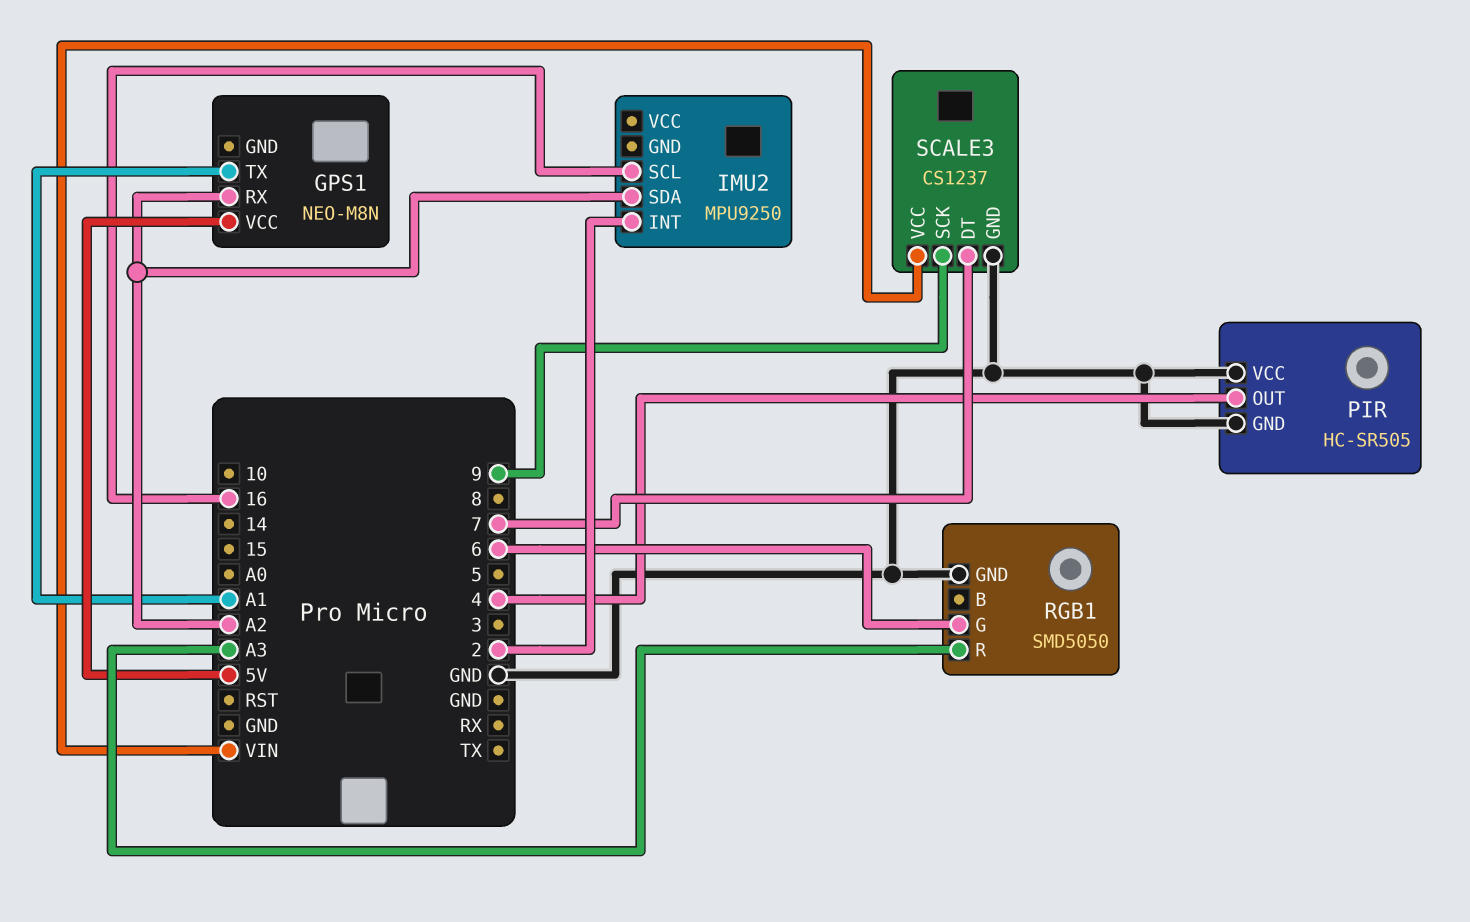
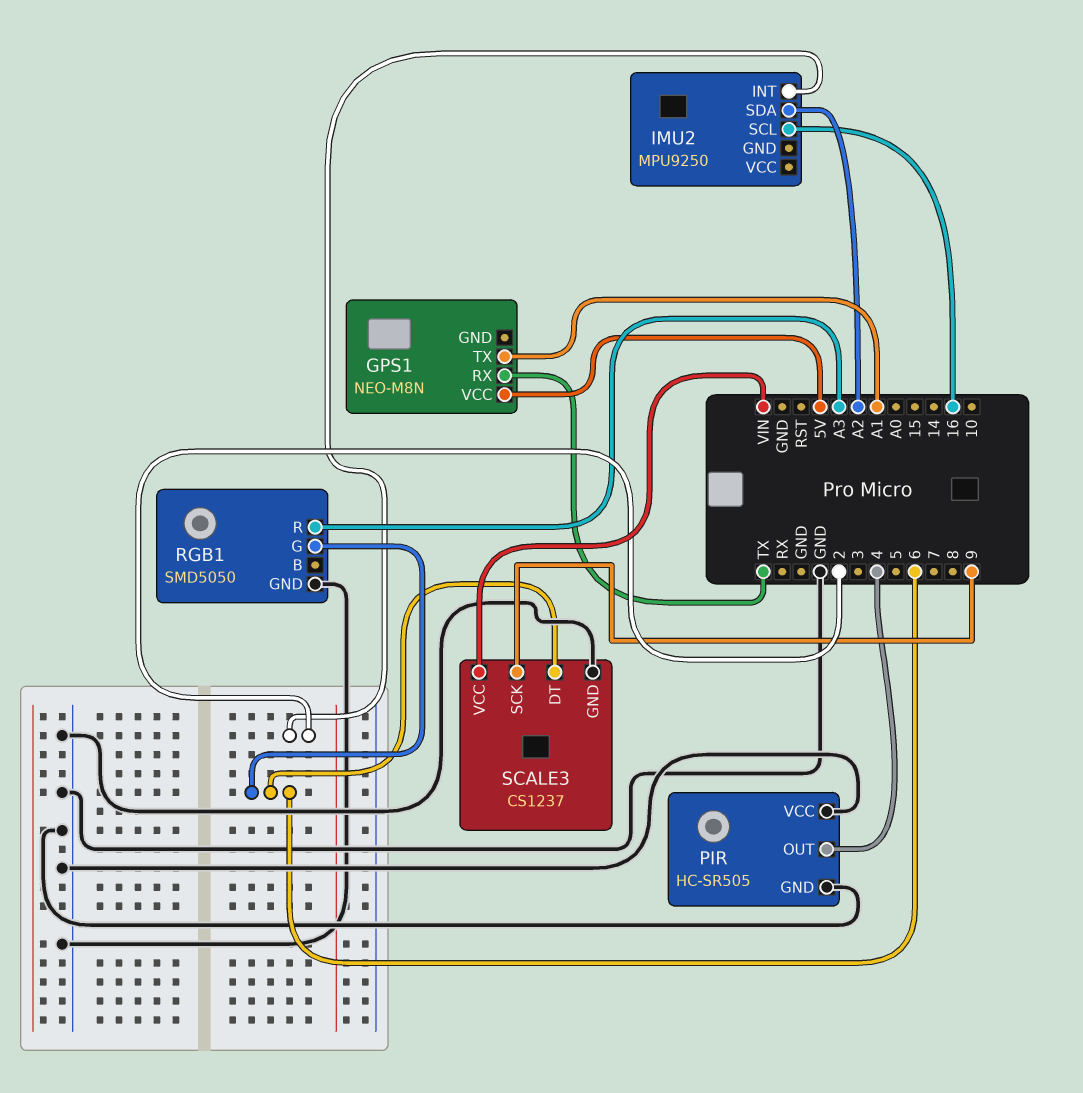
GPS1 pin RX: A2 -> TX
SCALE3 pin DT: 7 -> 6

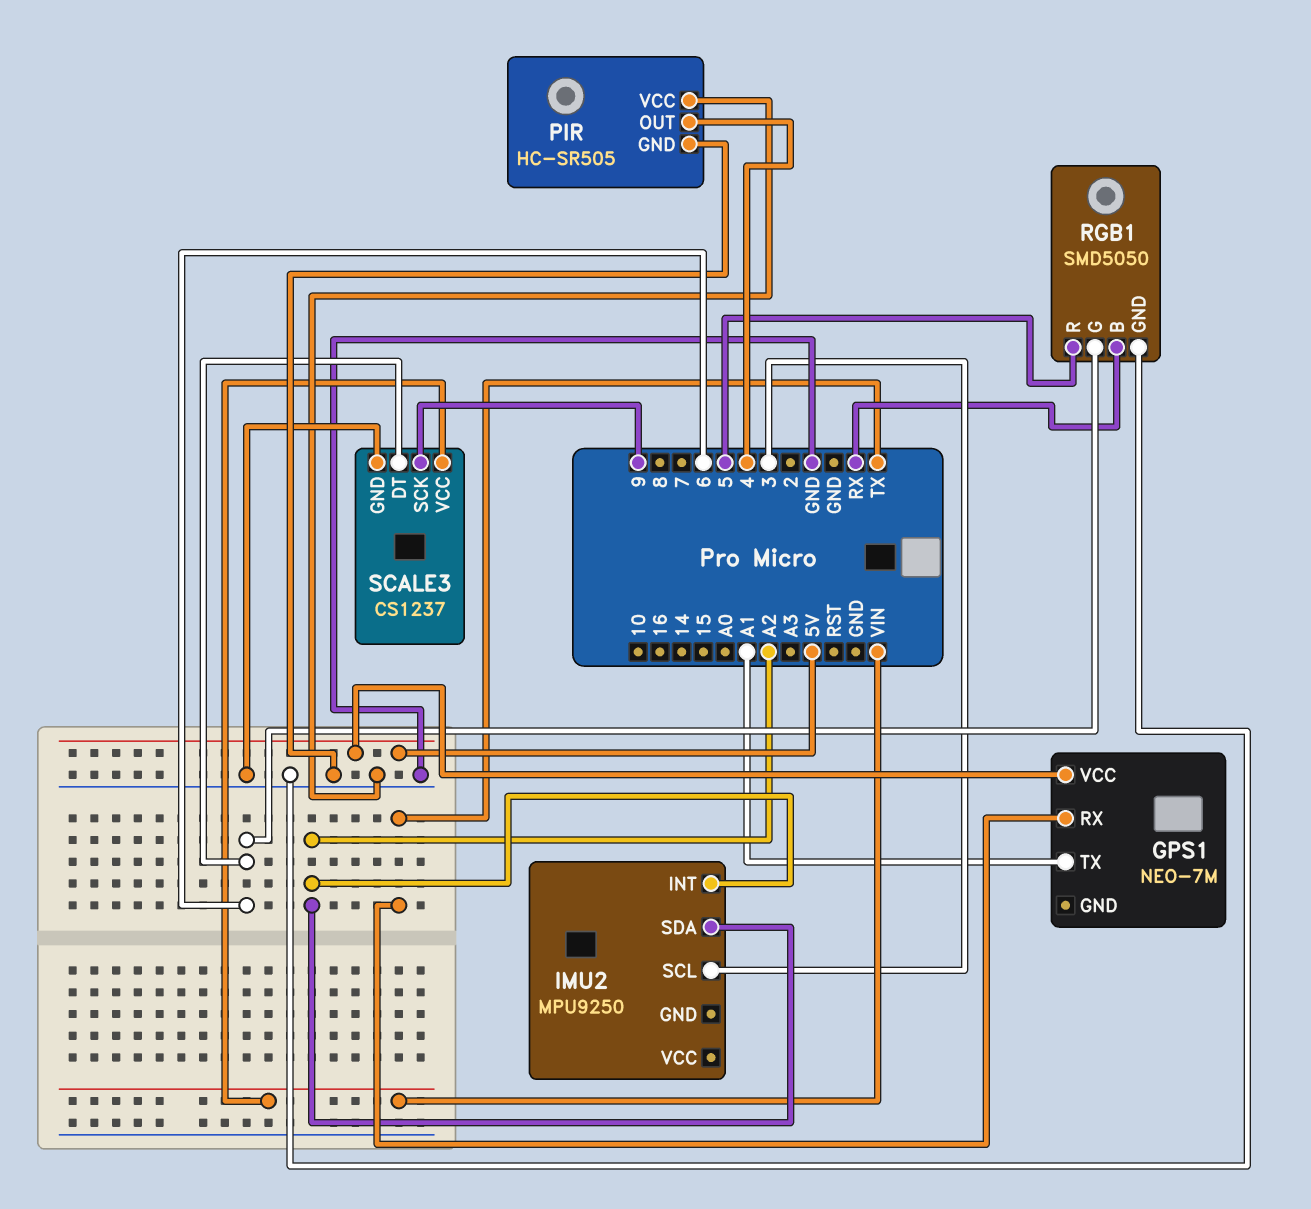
GPS1: NEO-M8N -> NEO-7M
IMU2 pin INT: 2 -> A2
IMU2 pin SCL: 16 -> 3
RGB1 pin B: none -> RX
RGB1 pin R: A3 -> 5

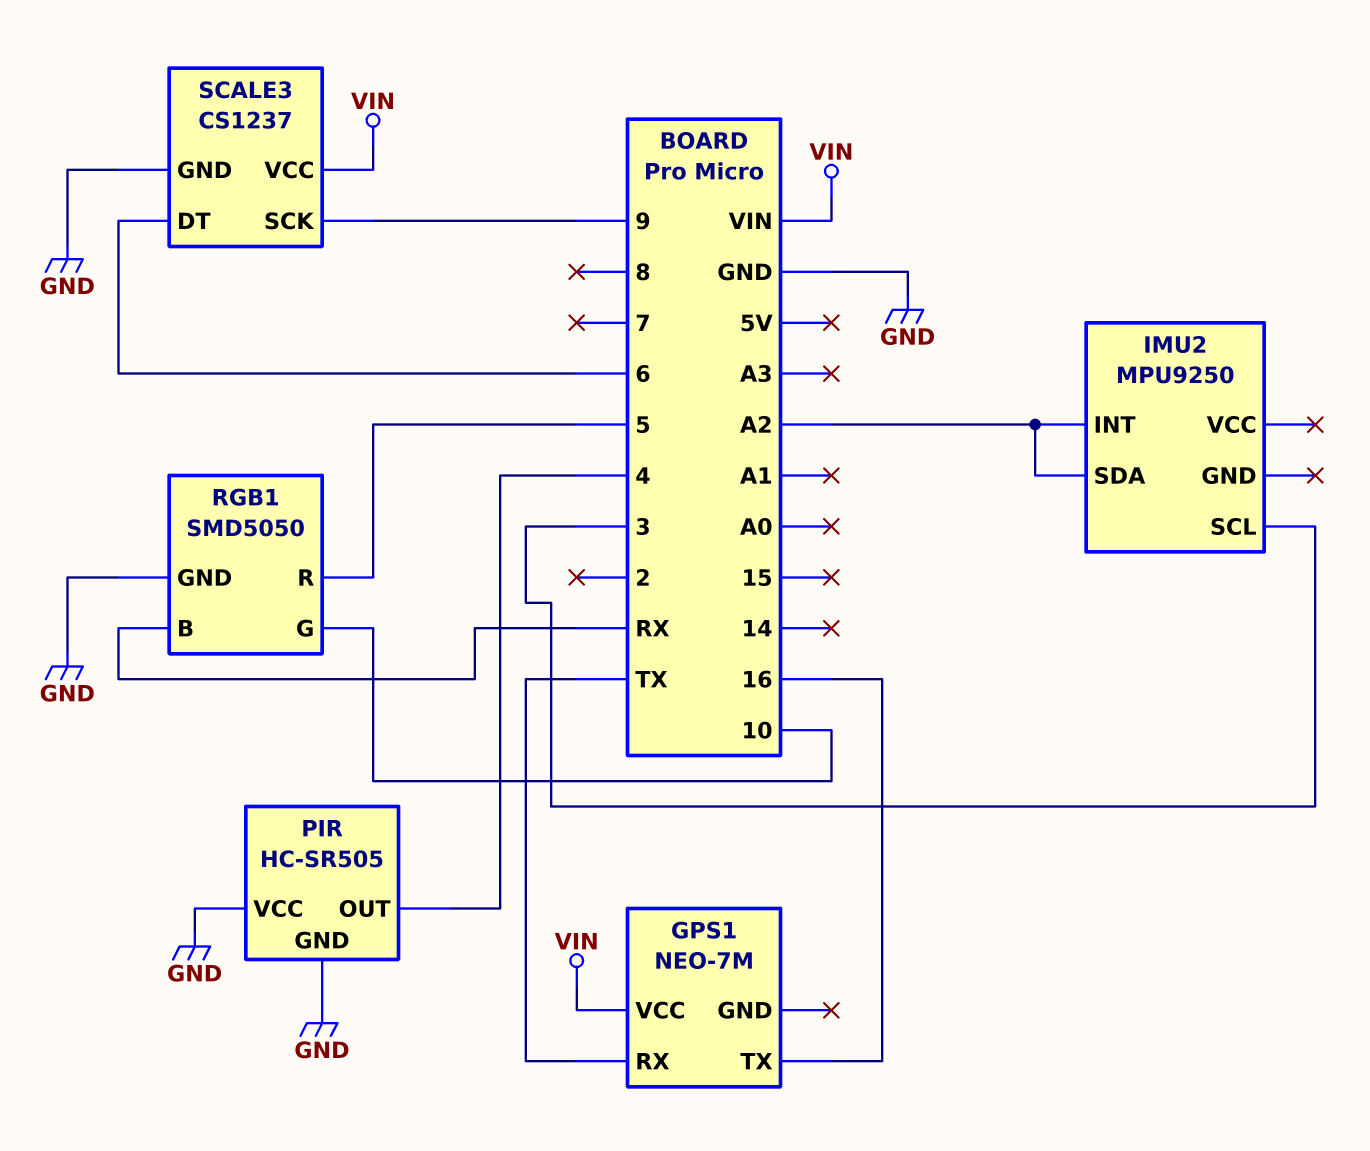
GPS1 pin TX: A1 -> 16
GPS1 pin VCC: 5V -> VIN
RGB1 pin G: 6 -> 10

